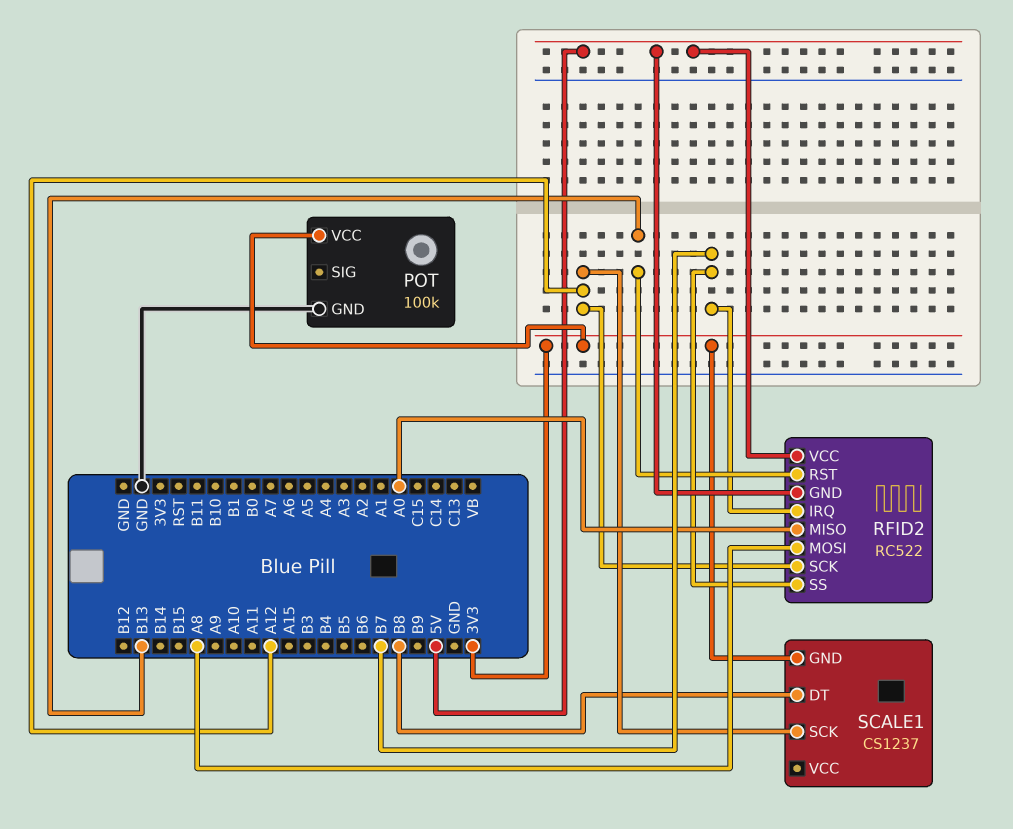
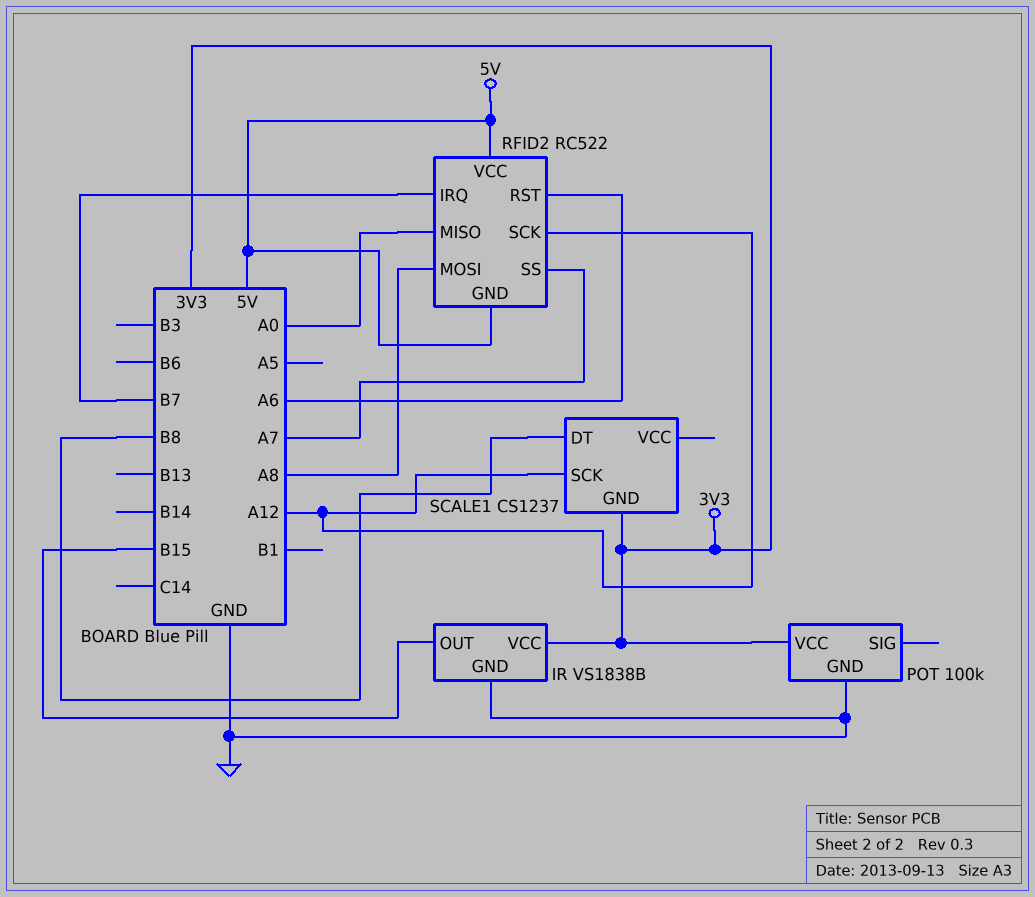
IR: none -> VS1838B
IR pin GND: none -> GND
IR pin OUT: none -> B15
IR pin VCC: none -> 3V3
RFID2 pin RST: B13 -> A6
RFID2 pin SS: B7 -> A7

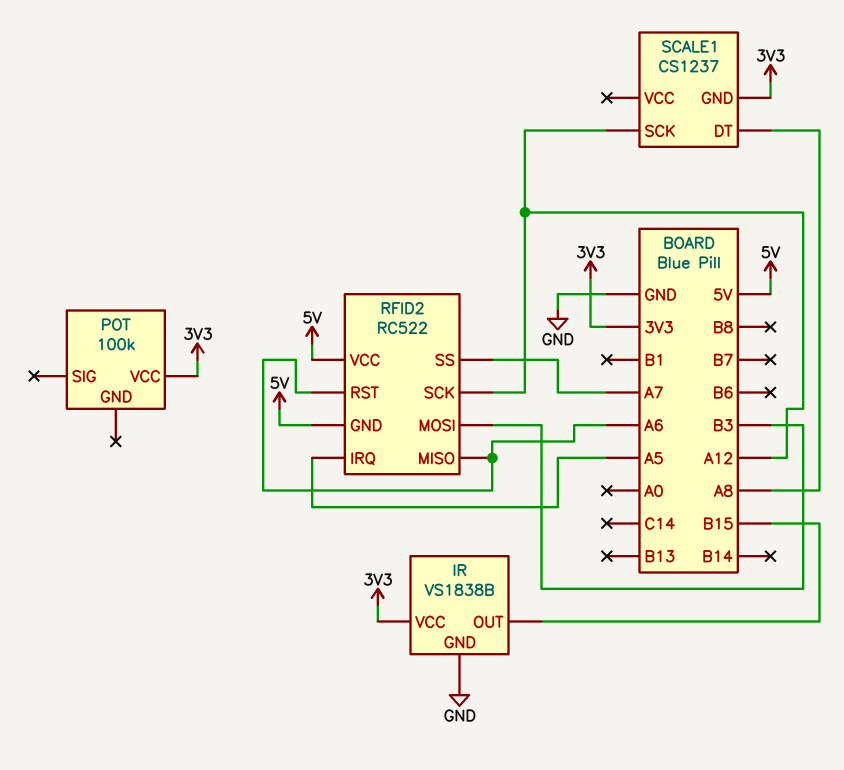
POT pin GND: GND -> none
RFID2 pin IRQ: B7 -> A5
RFID2 pin MISO: A0 -> A6
RFID2 pin MOSI: A8 -> B3
SCALE1 pin DT: B8 -> A8

